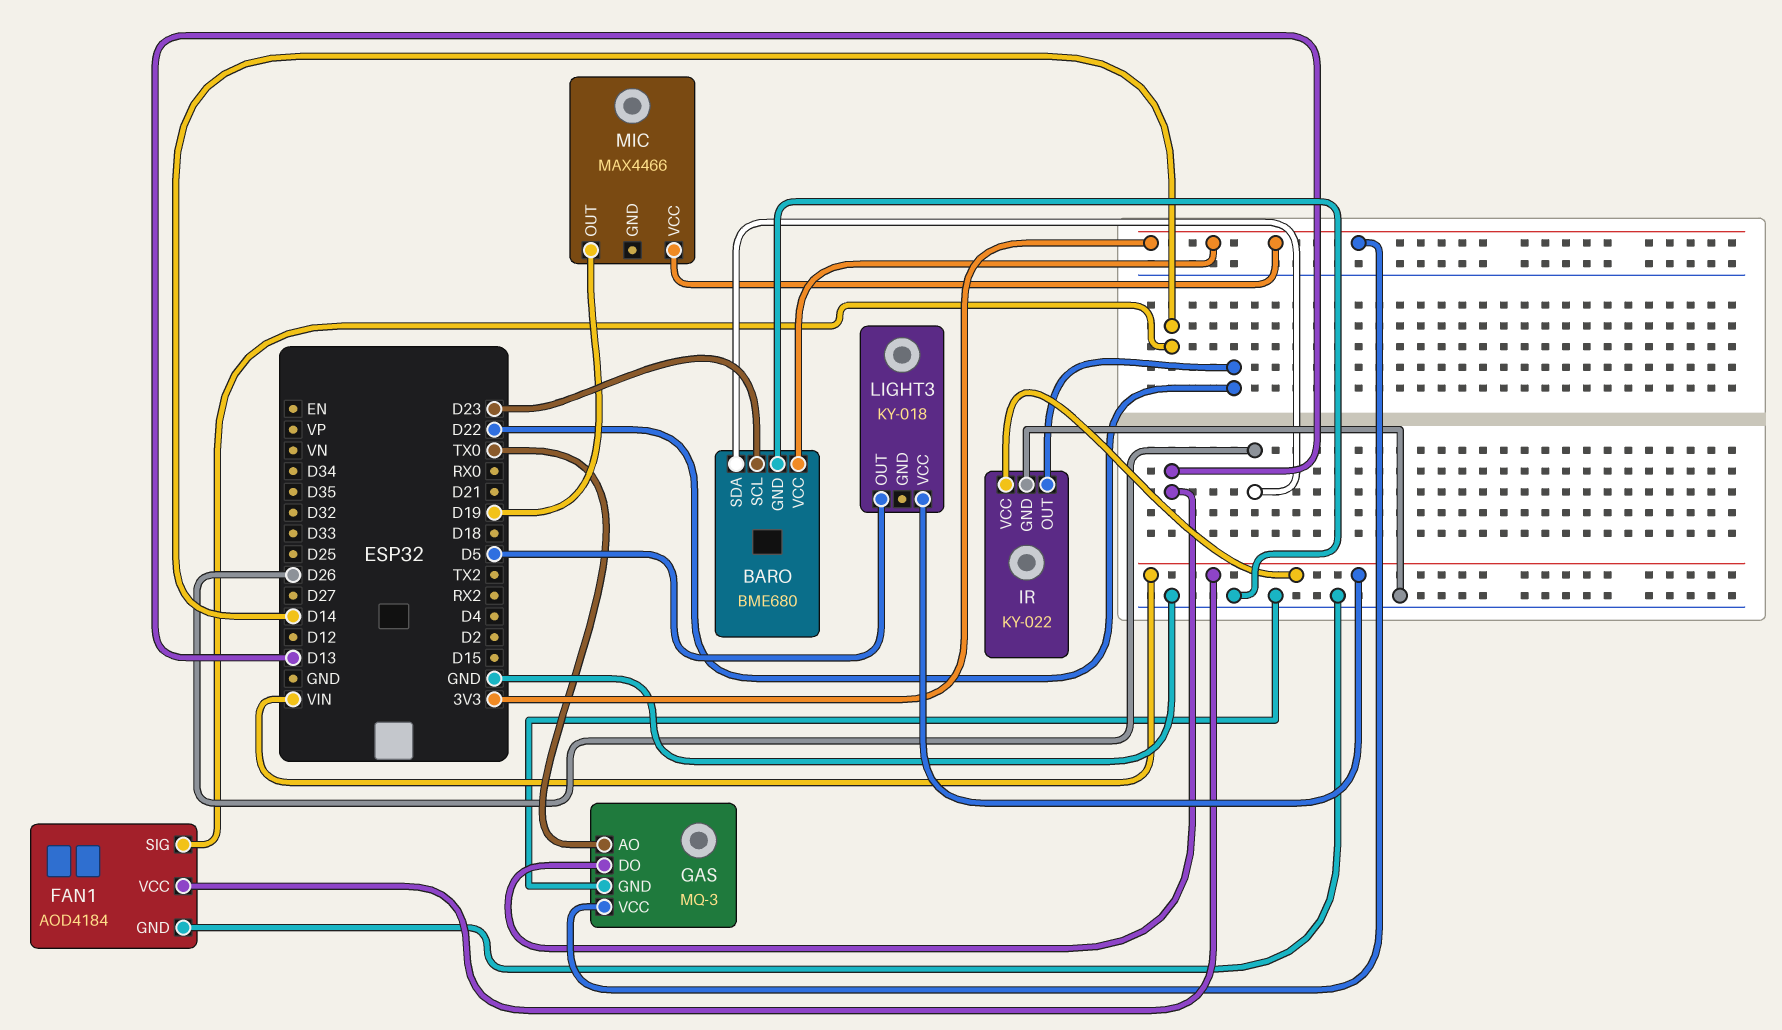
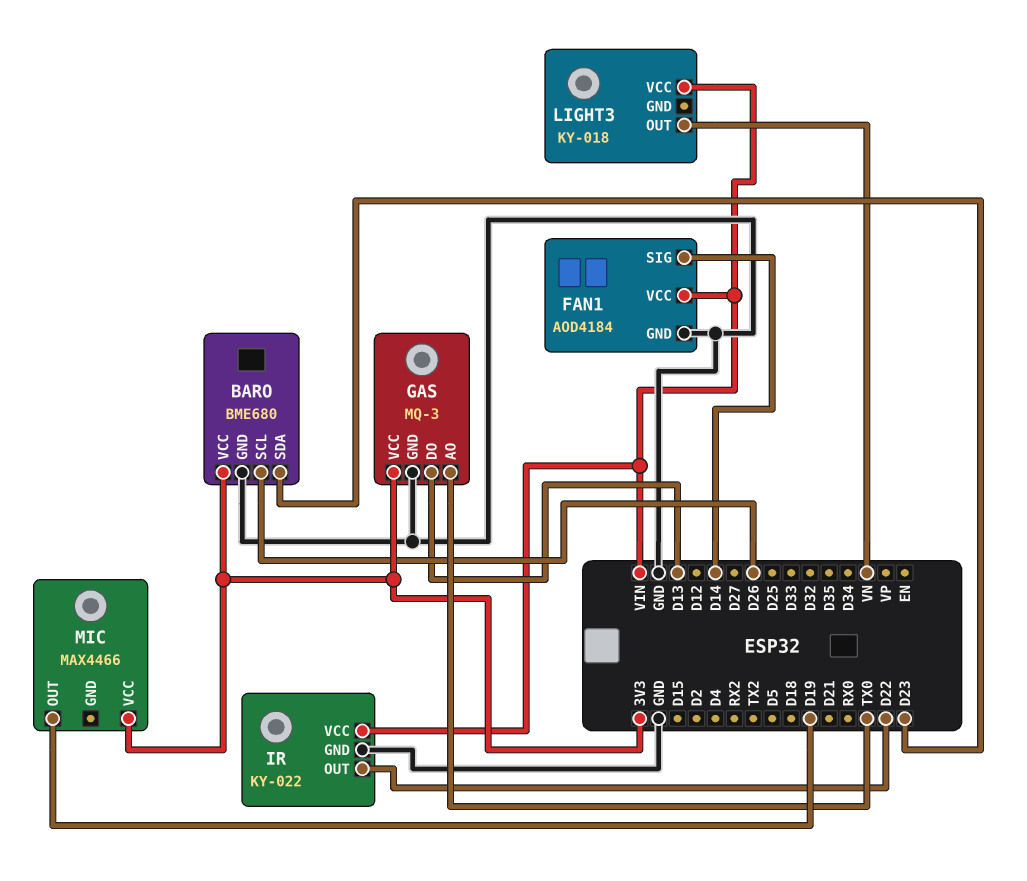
BARO pin SCL: D23 -> D26
BARO pin SDA: D26 -> D23
LIGHT3 pin OUT: D5 -> VN

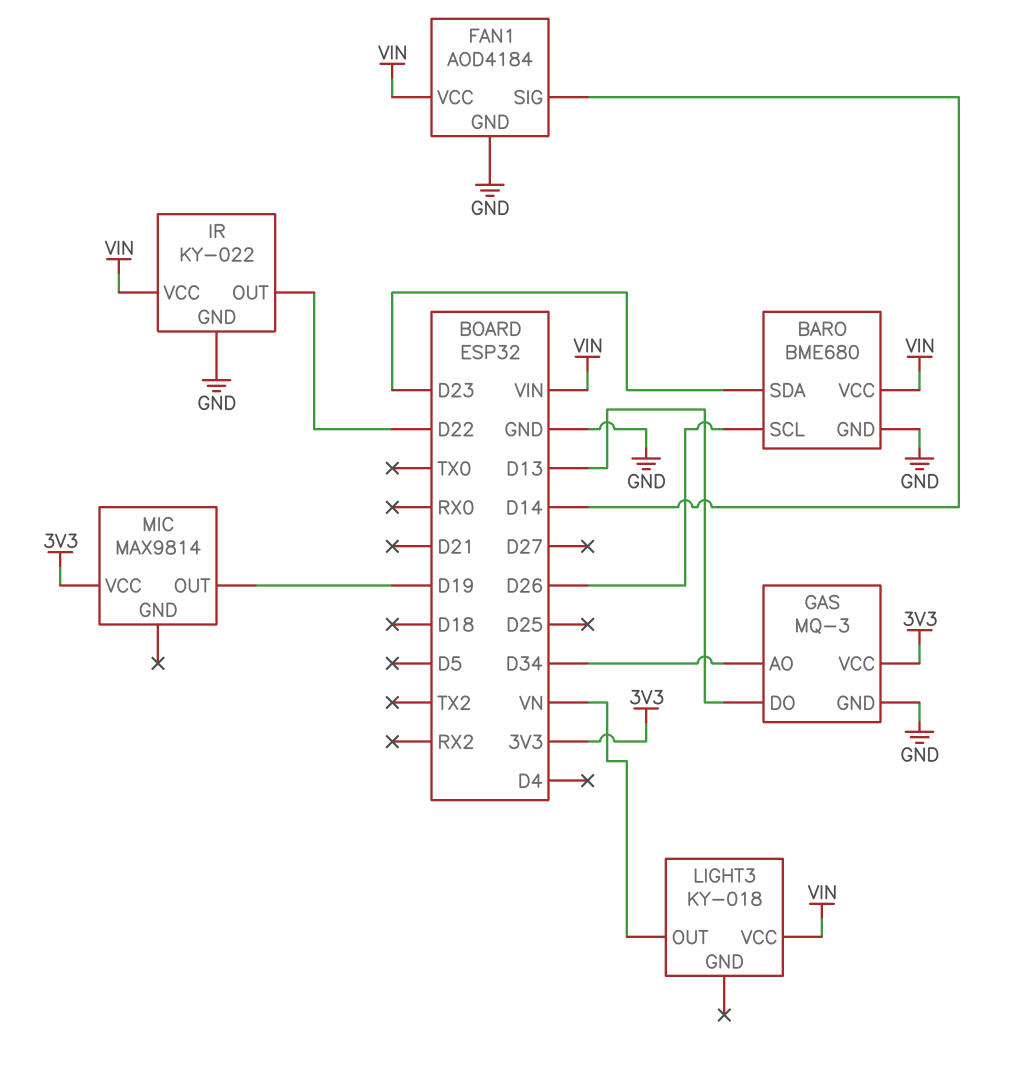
BARO pin VCC: 3V3 -> VIN
GAS pin AO: TX0 -> D34
MIC: MAX4466 -> MAX9814

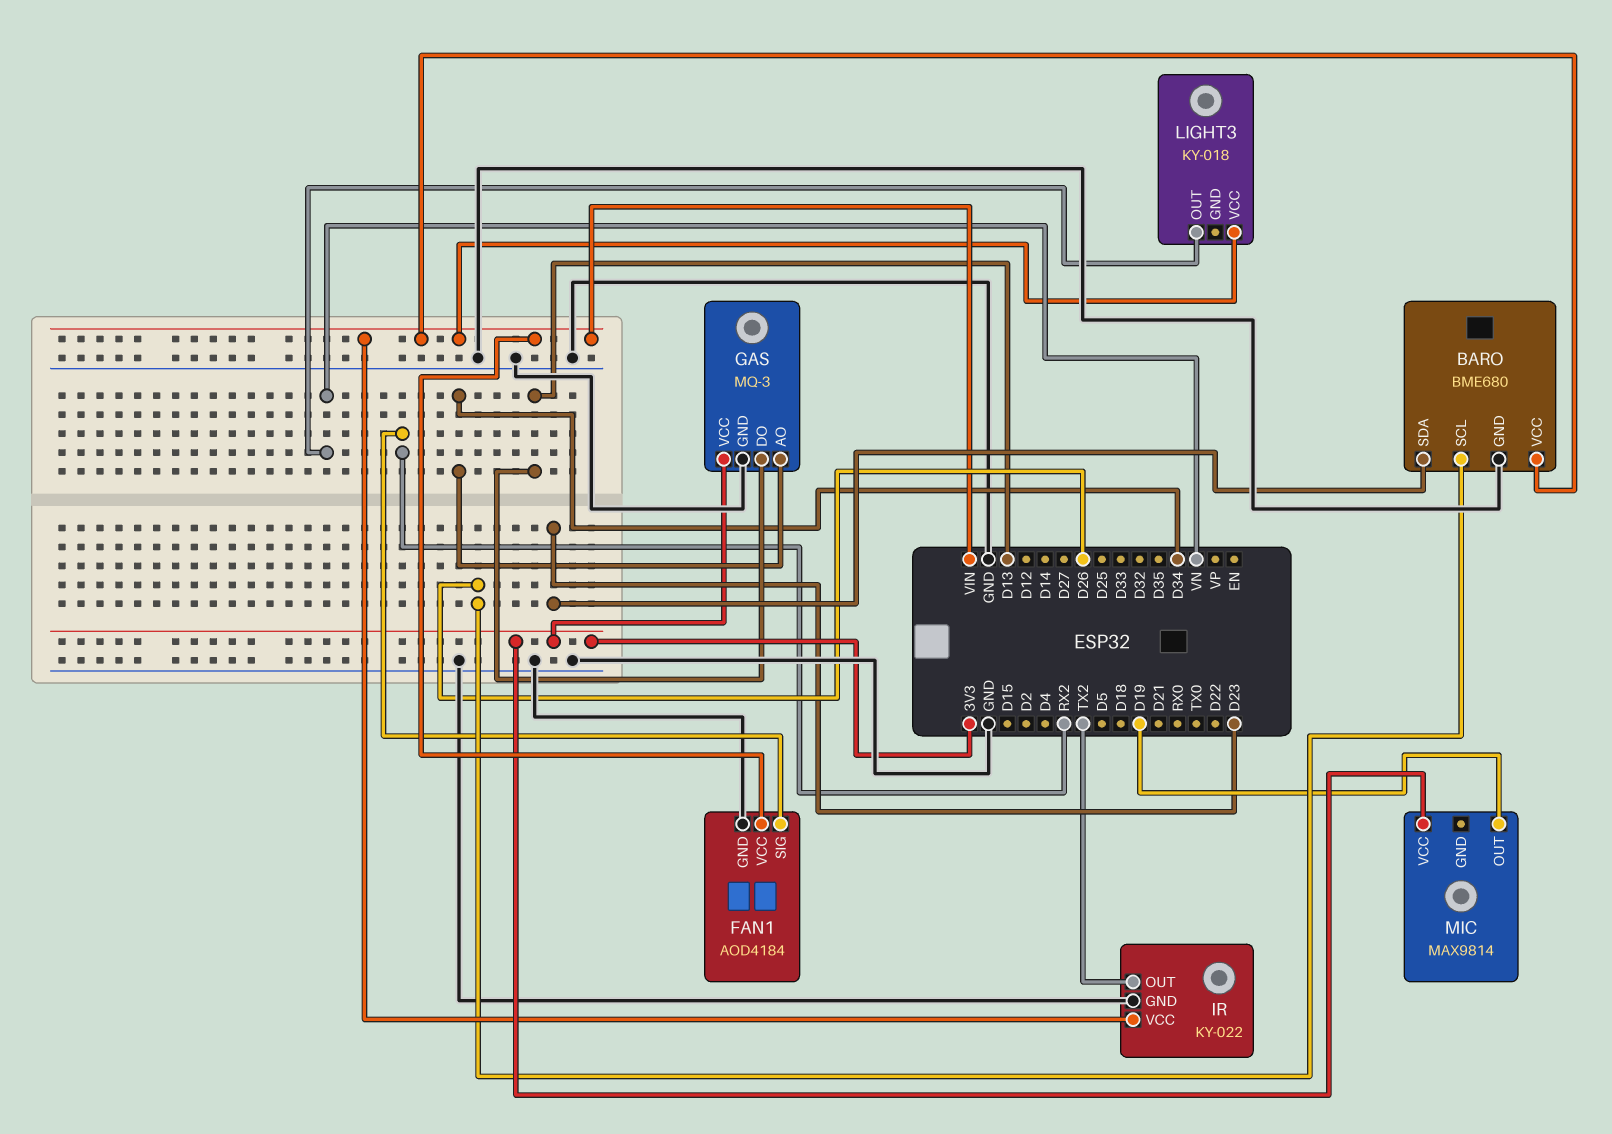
FAN1 pin SIG: D14 -> RX2
IR pin OUT: D22 -> TX2

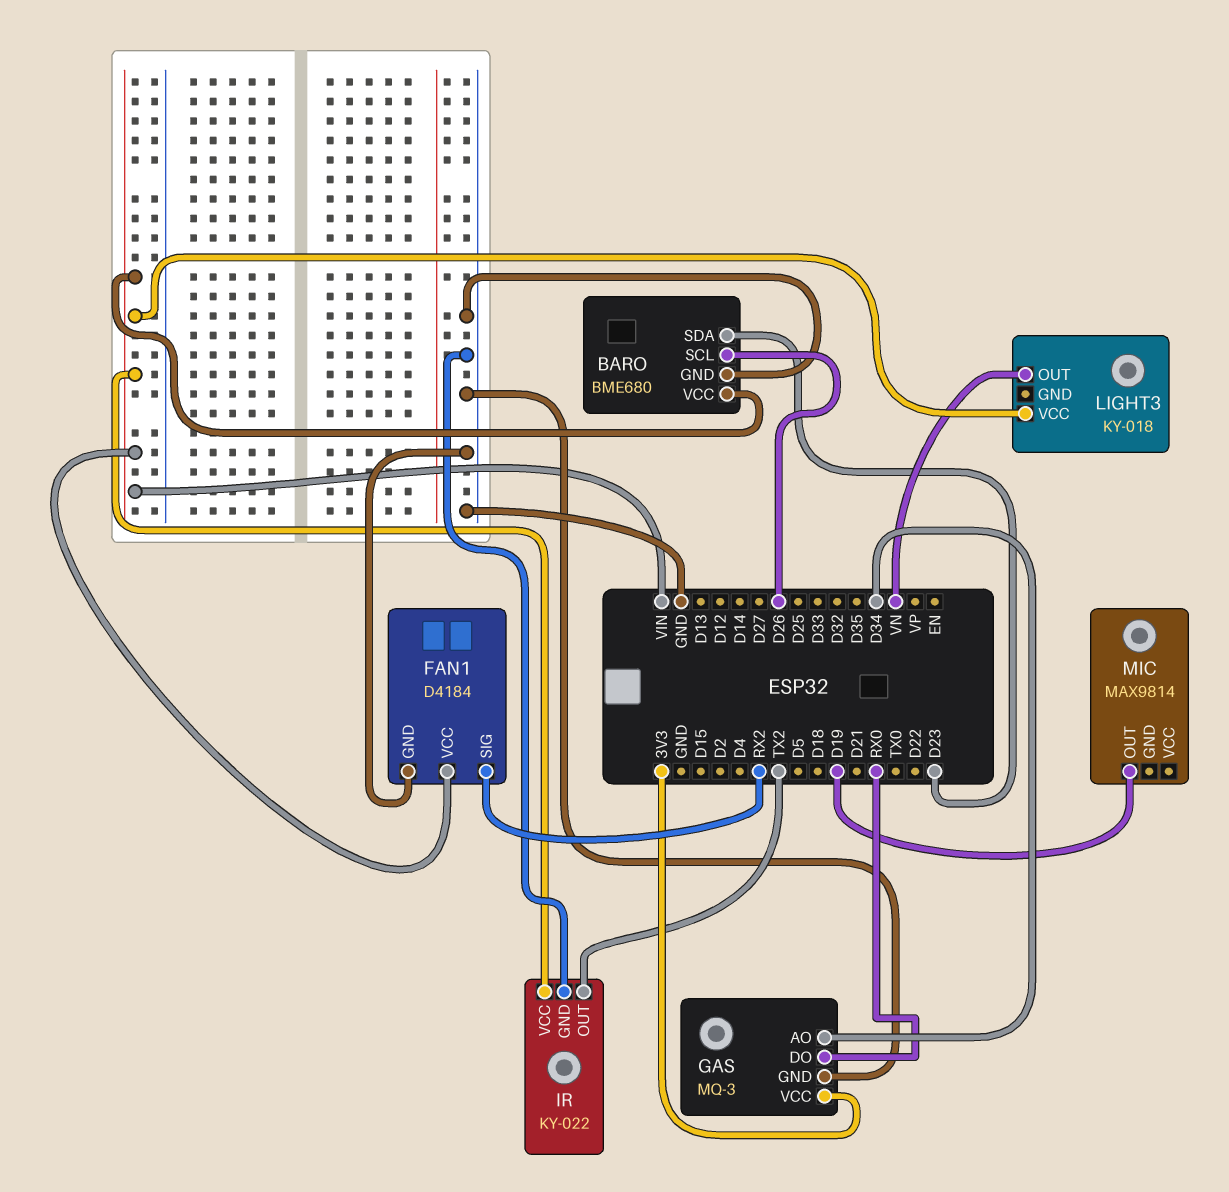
FAN1: AOD4184 -> D4184
GAS pin DO: D13 -> RX0
MIC pin VCC: 3V3 -> none

